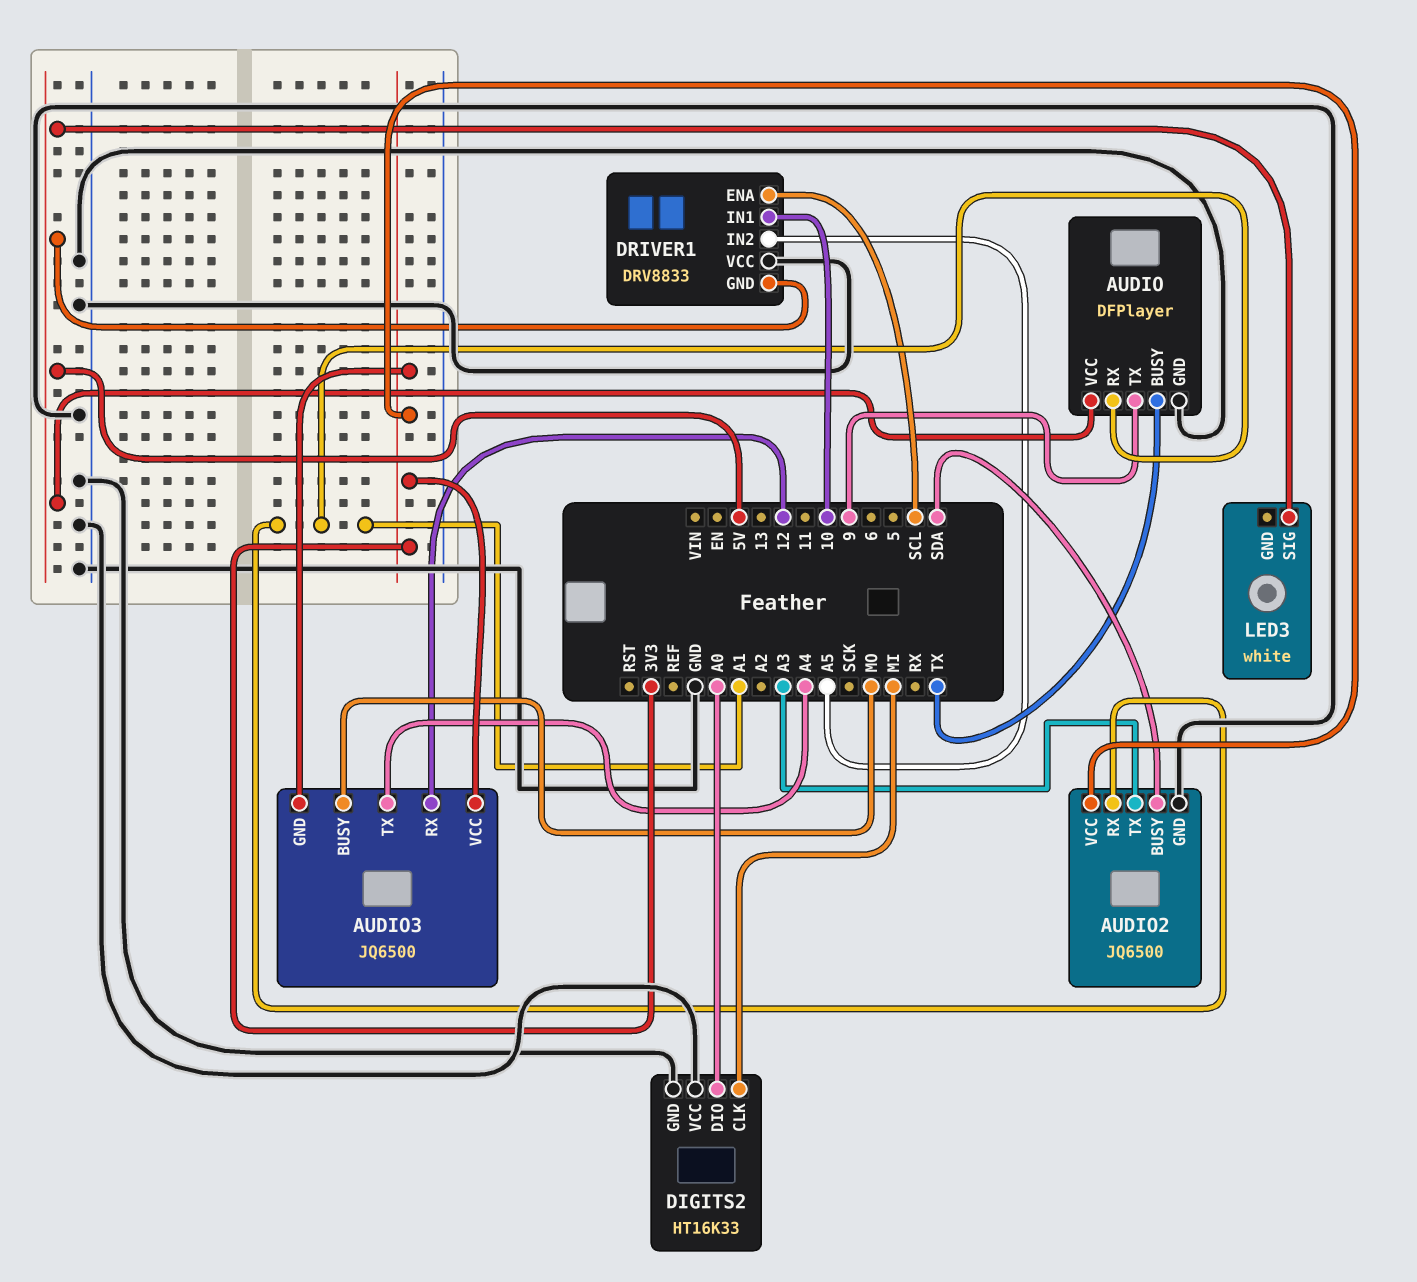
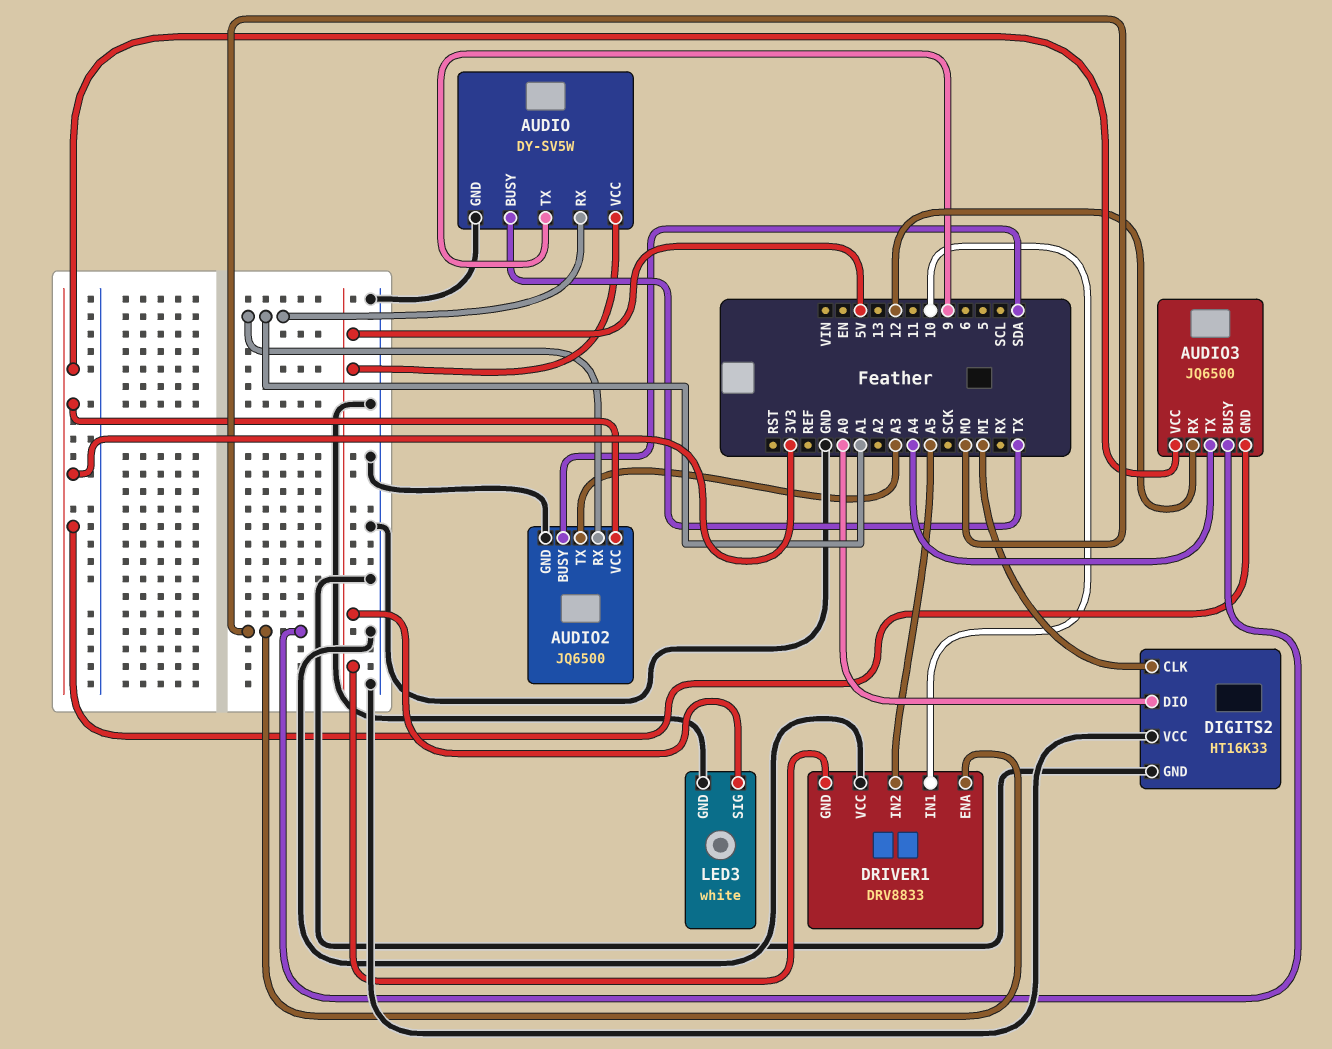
AUDIO: DFPlayer -> DY-SV5W
DRIVER1 pin ENA: SCL -> MO
LED3 pin GND: none -> GND

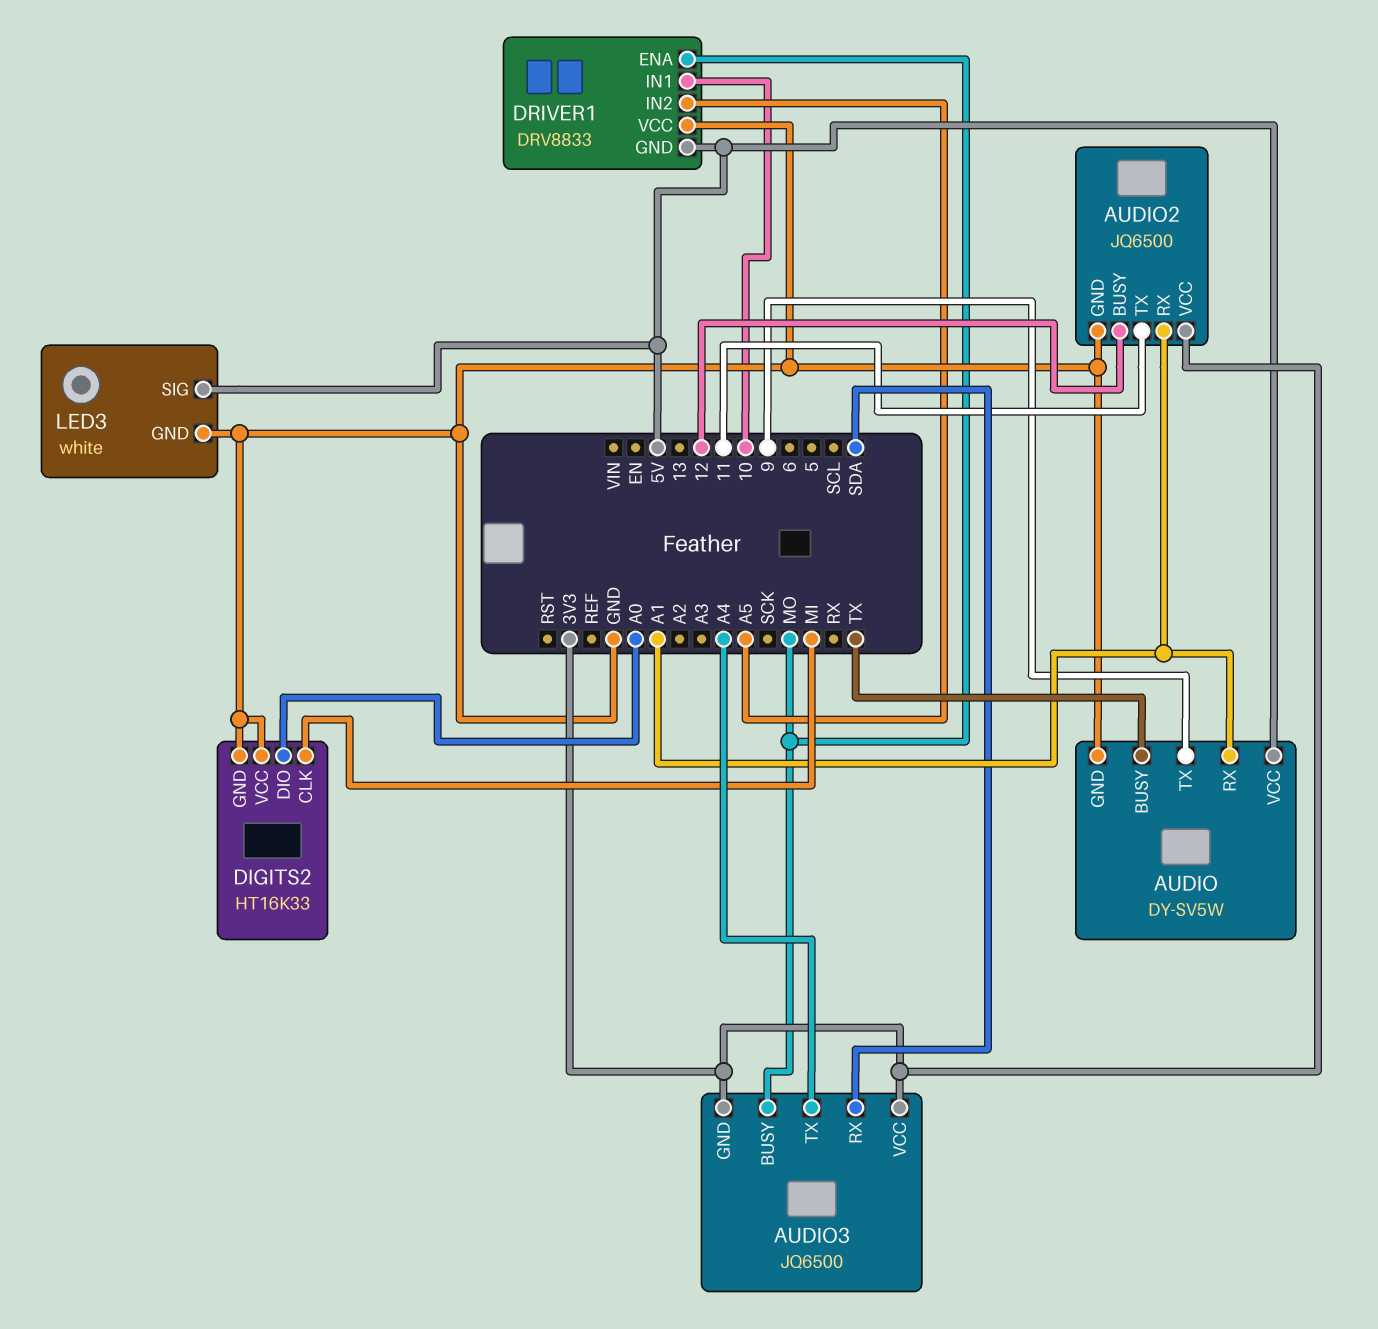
AUDIO2 pin BUSY: SDA -> 12
AUDIO2 pin TX: A3 -> 11
AUDIO3 pin RX: 12 -> SDA

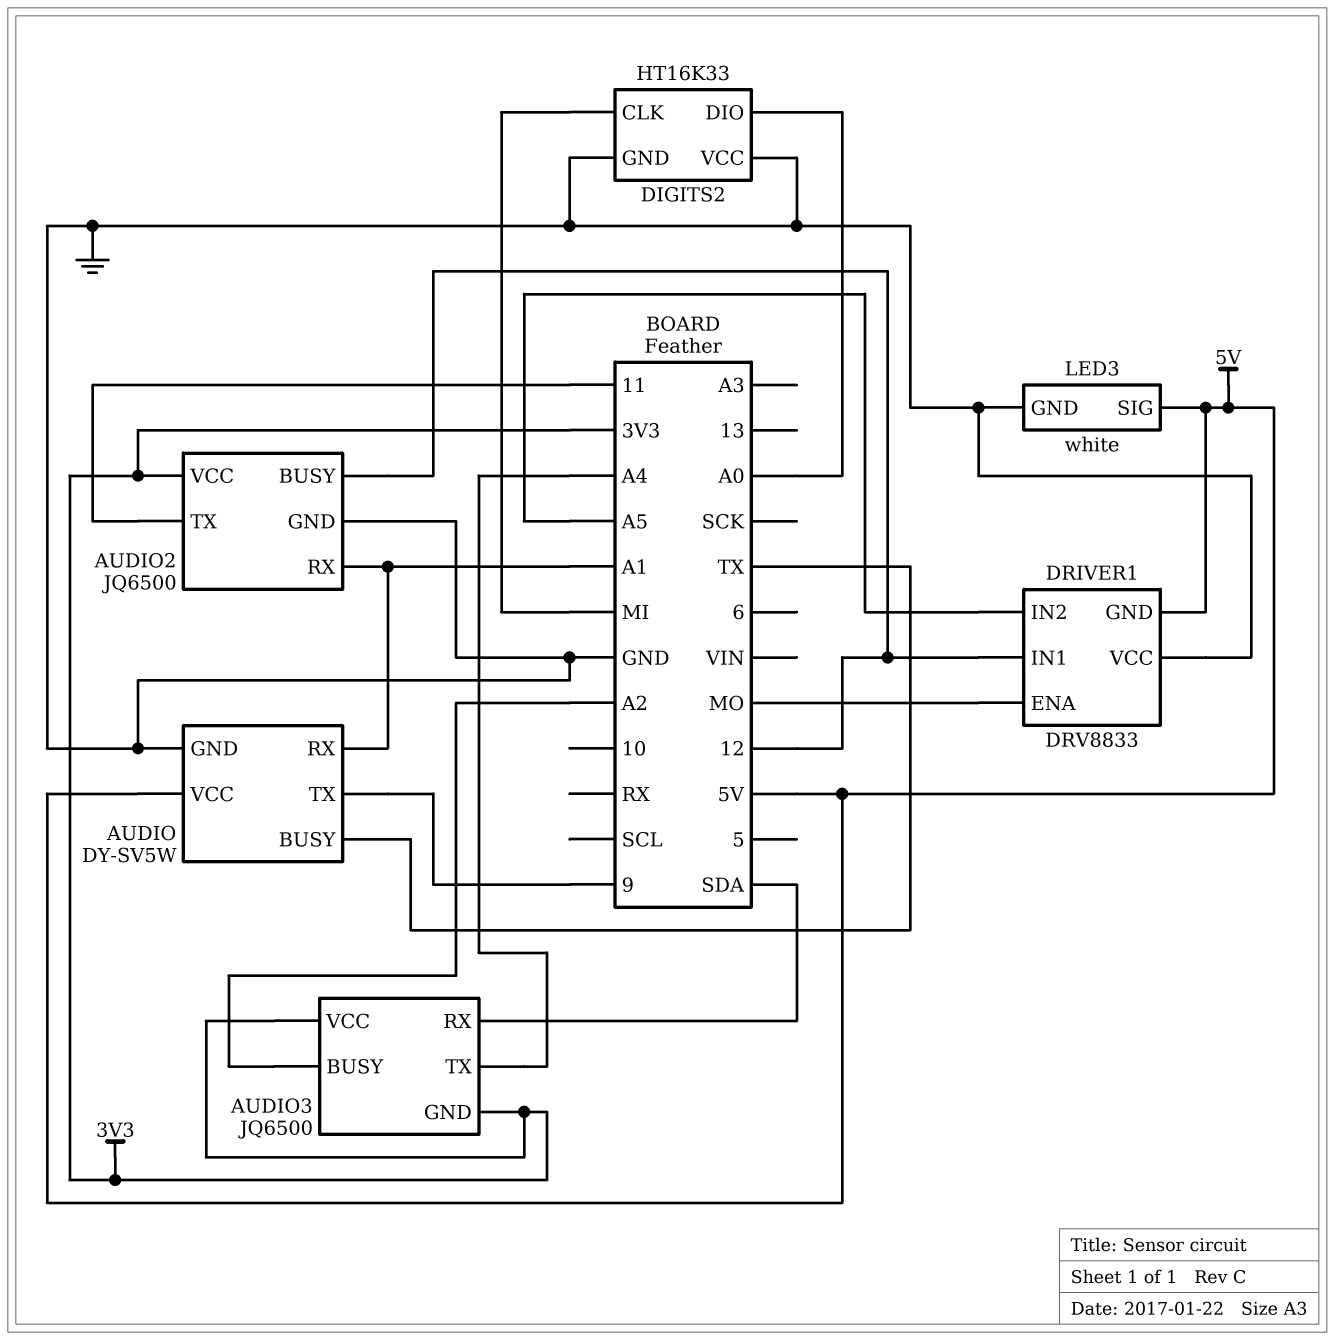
AUDIO3 pin BUSY: MO -> A2
DRIVER1 pin IN1: 10 -> 12

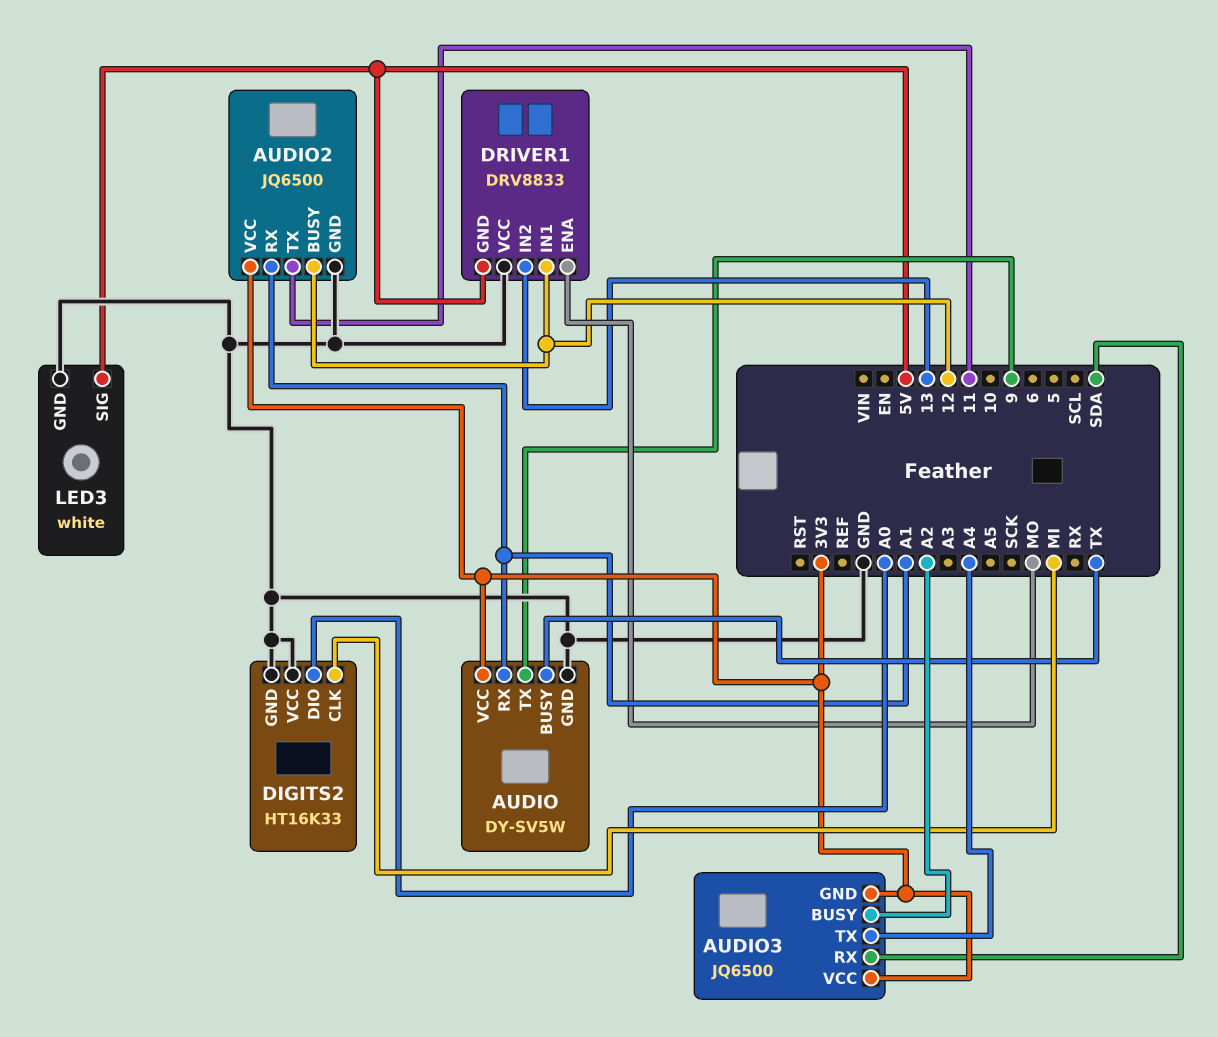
AUDIO pin VCC: 5V -> 3V3
DRIVER1 pin IN2: A5 -> 13

